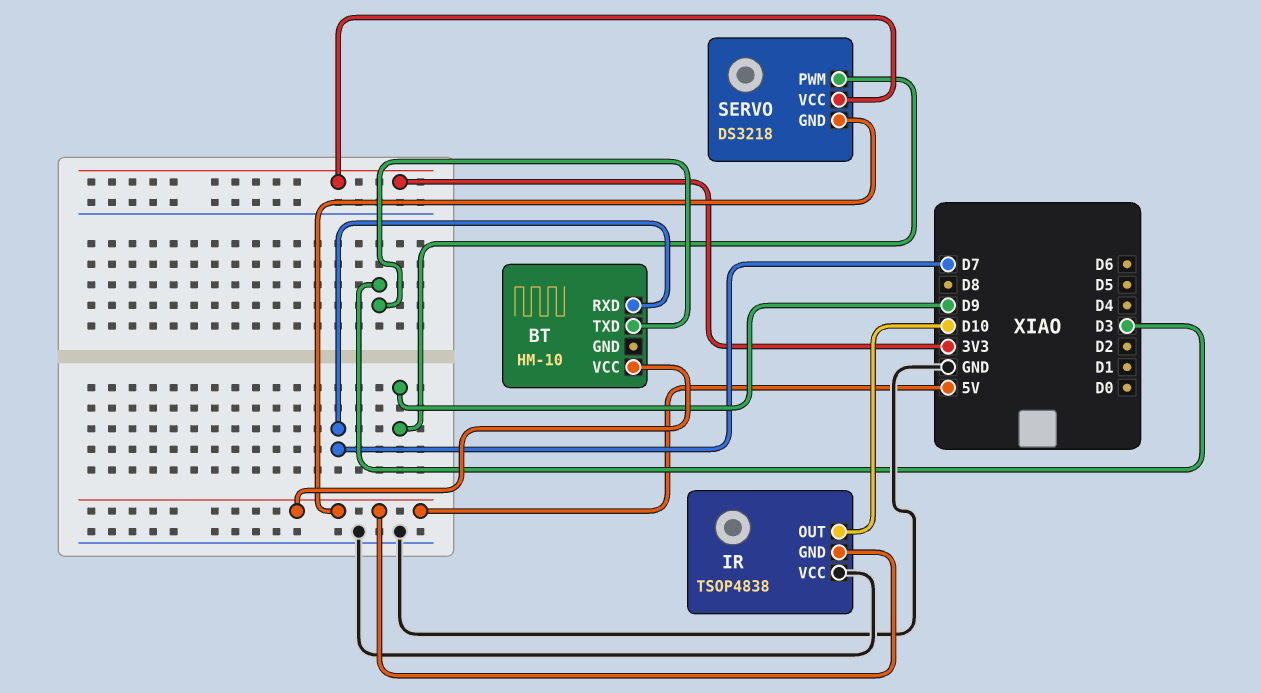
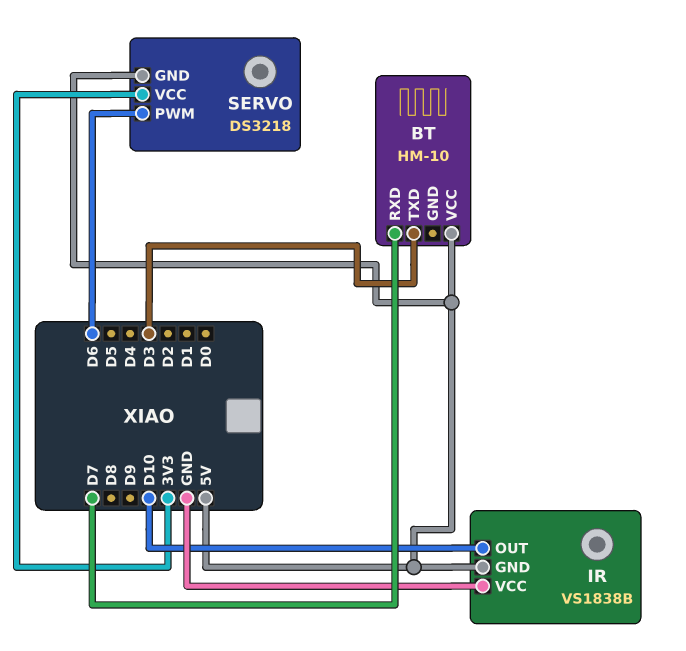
IR: TSOP4838 -> VS1838B
SERVO pin PWM: D9 -> D6

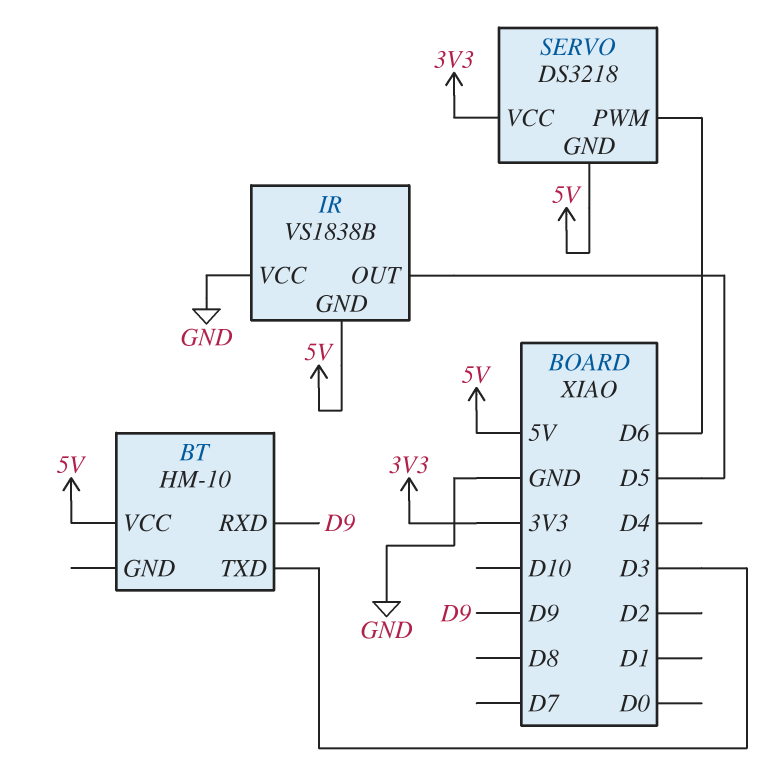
BT pin RXD: D7 -> D9
IR pin OUT: D10 -> D5

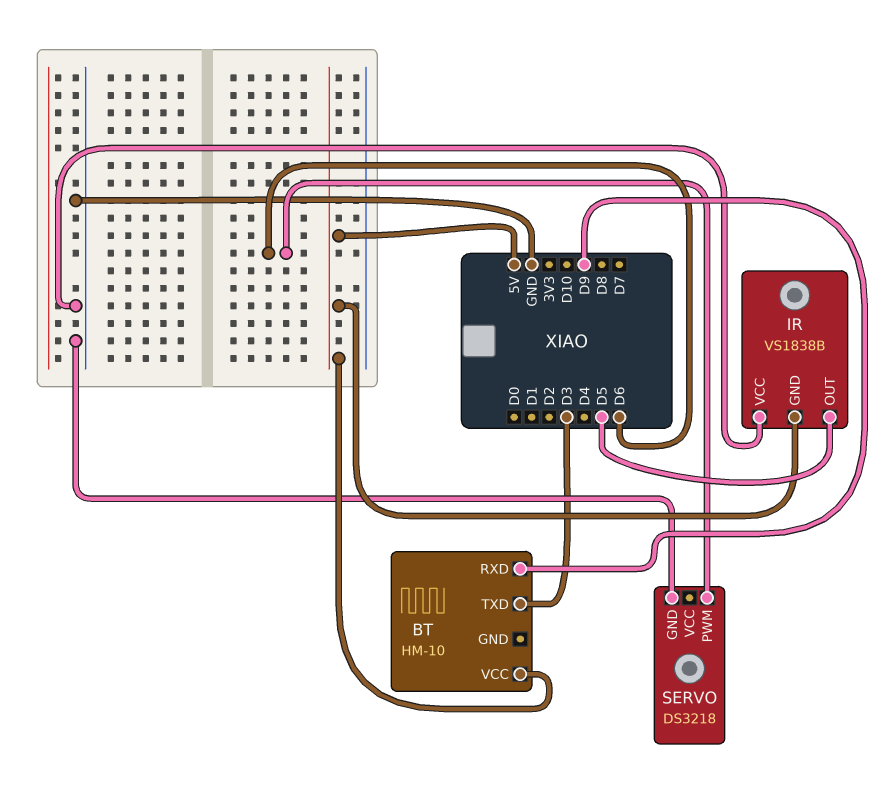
SERVO pin GND: 5V -> GND
SERVO pin VCC: 3V3 -> none

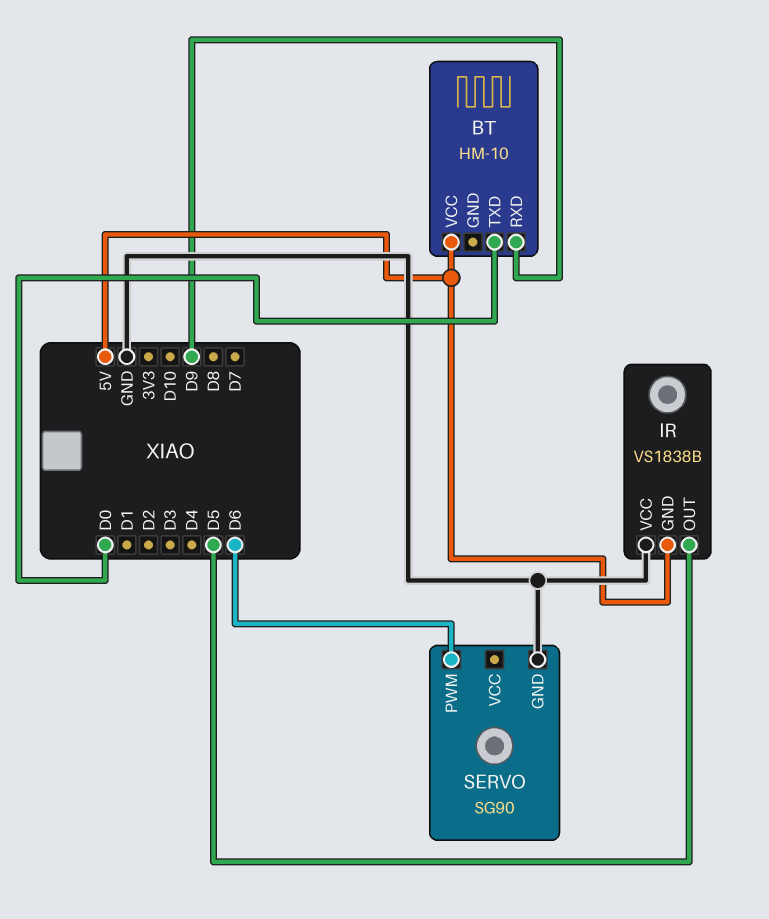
BT pin TXD: D3 -> D0
SERVO: DS3218 -> SG90

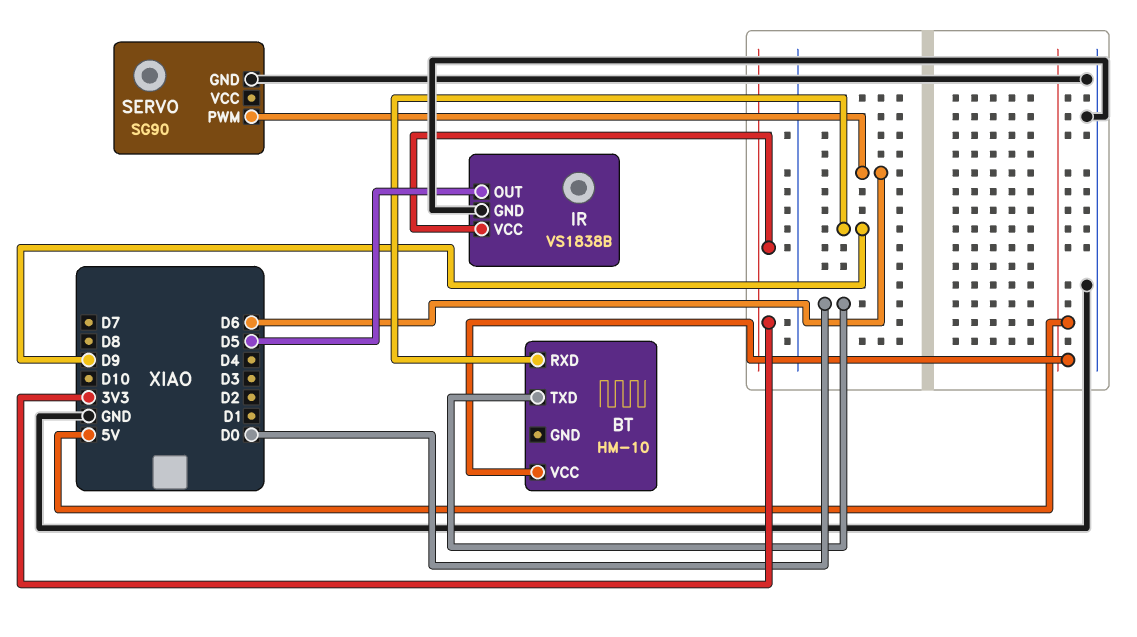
IR pin GND: 5V -> GND
IR pin VCC: GND -> 3V3

